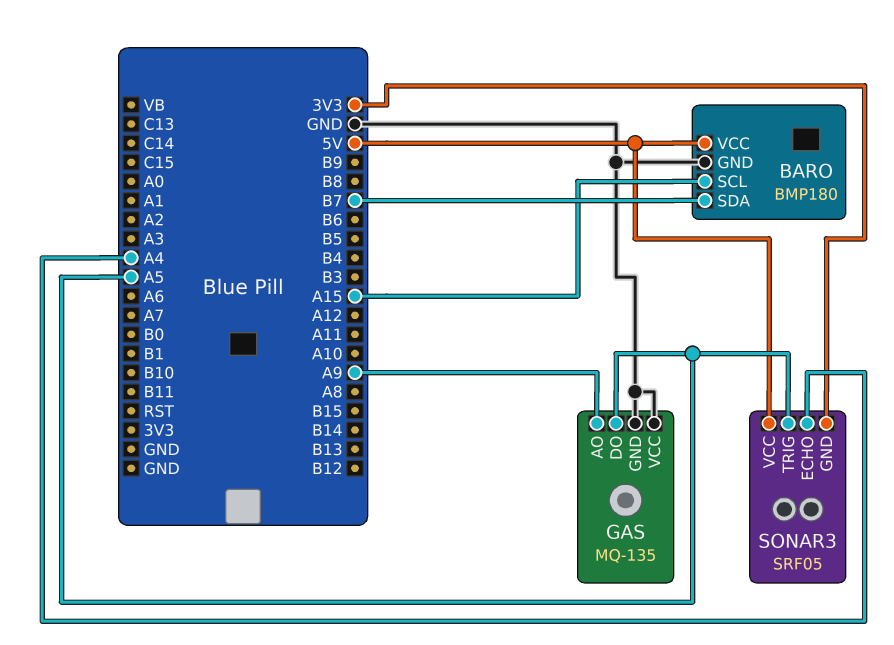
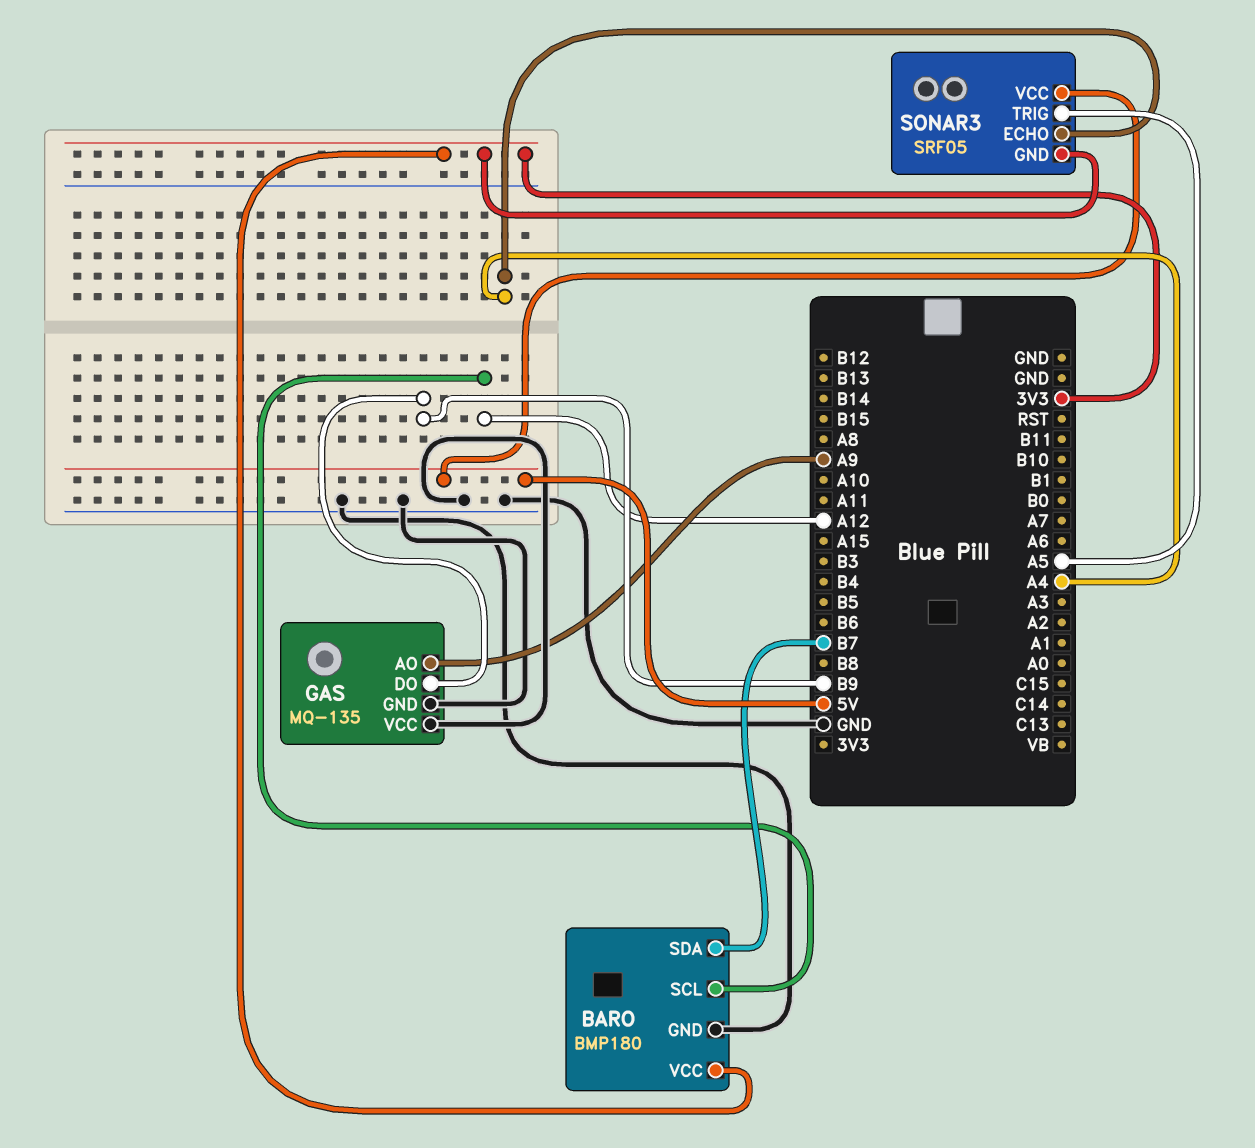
BARO pin SCL: A15 -> A12
BARO pin VCC: 5V -> 3V3
GAS pin DO: A5 -> B9

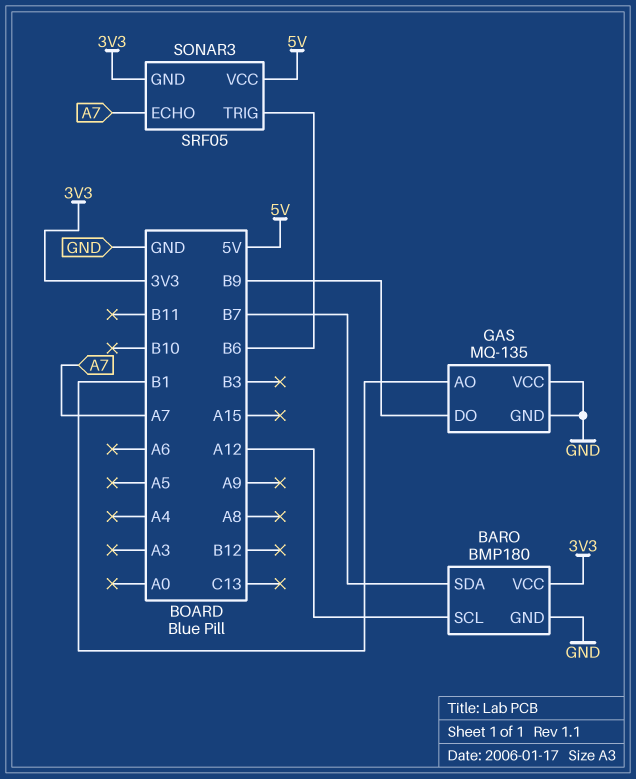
GAS pin AO: A9 -> B1
SONAR3 pin ECHO: A4 -> A7
SONAR3 pin TRIG: A5 -> B6

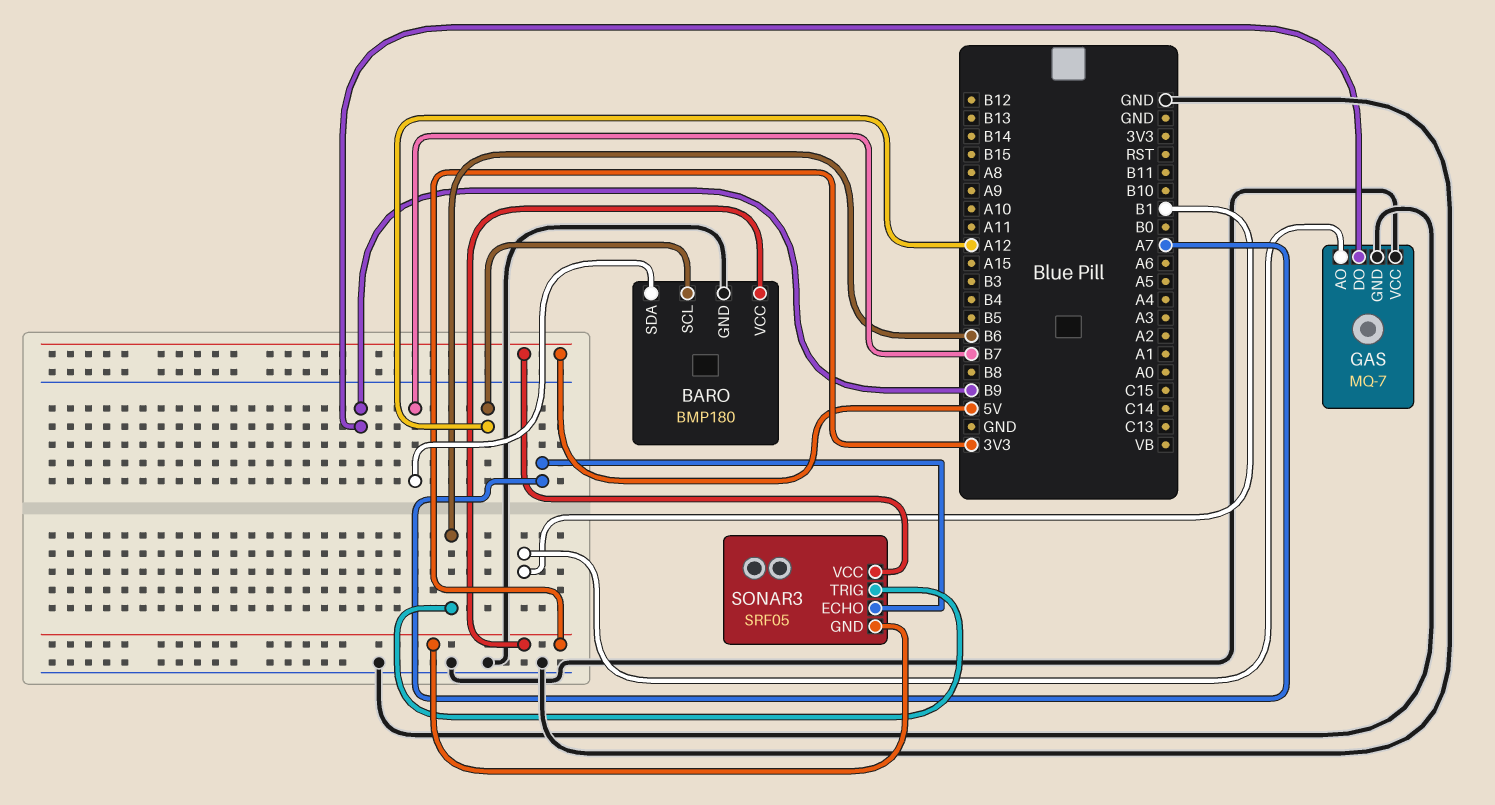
GAS: MQ-135 -> MQ-7

